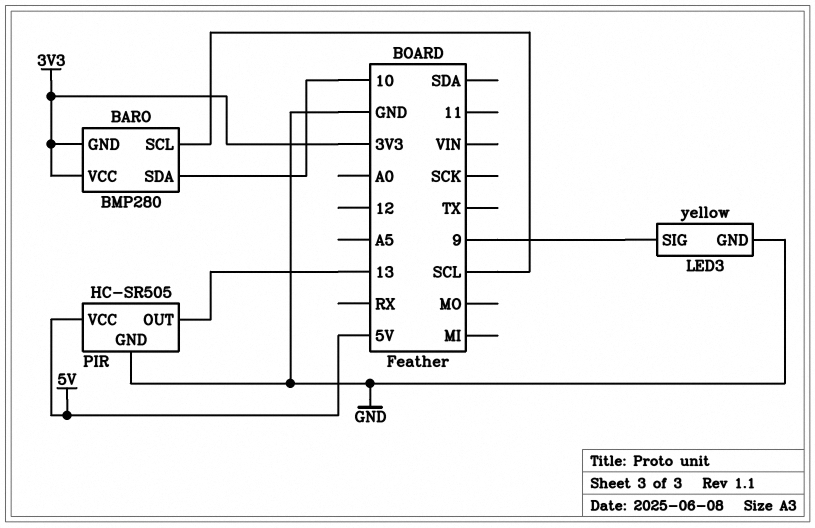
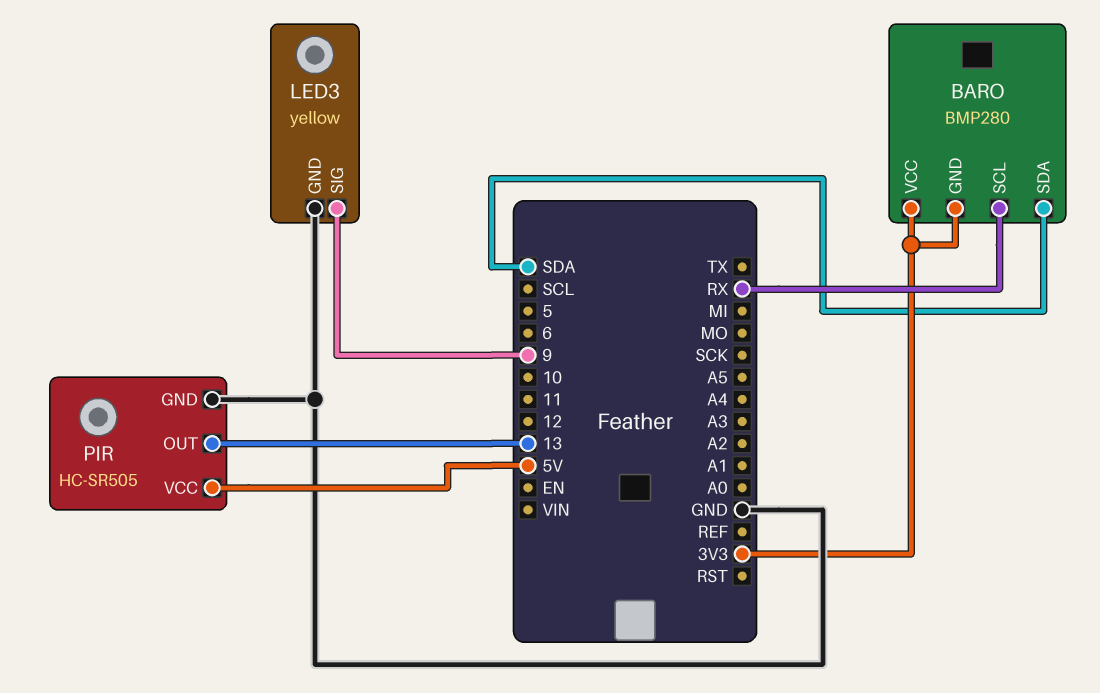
BARO pin SCL: SCL -> RX
BARO pin SDA: 10 -> SDA

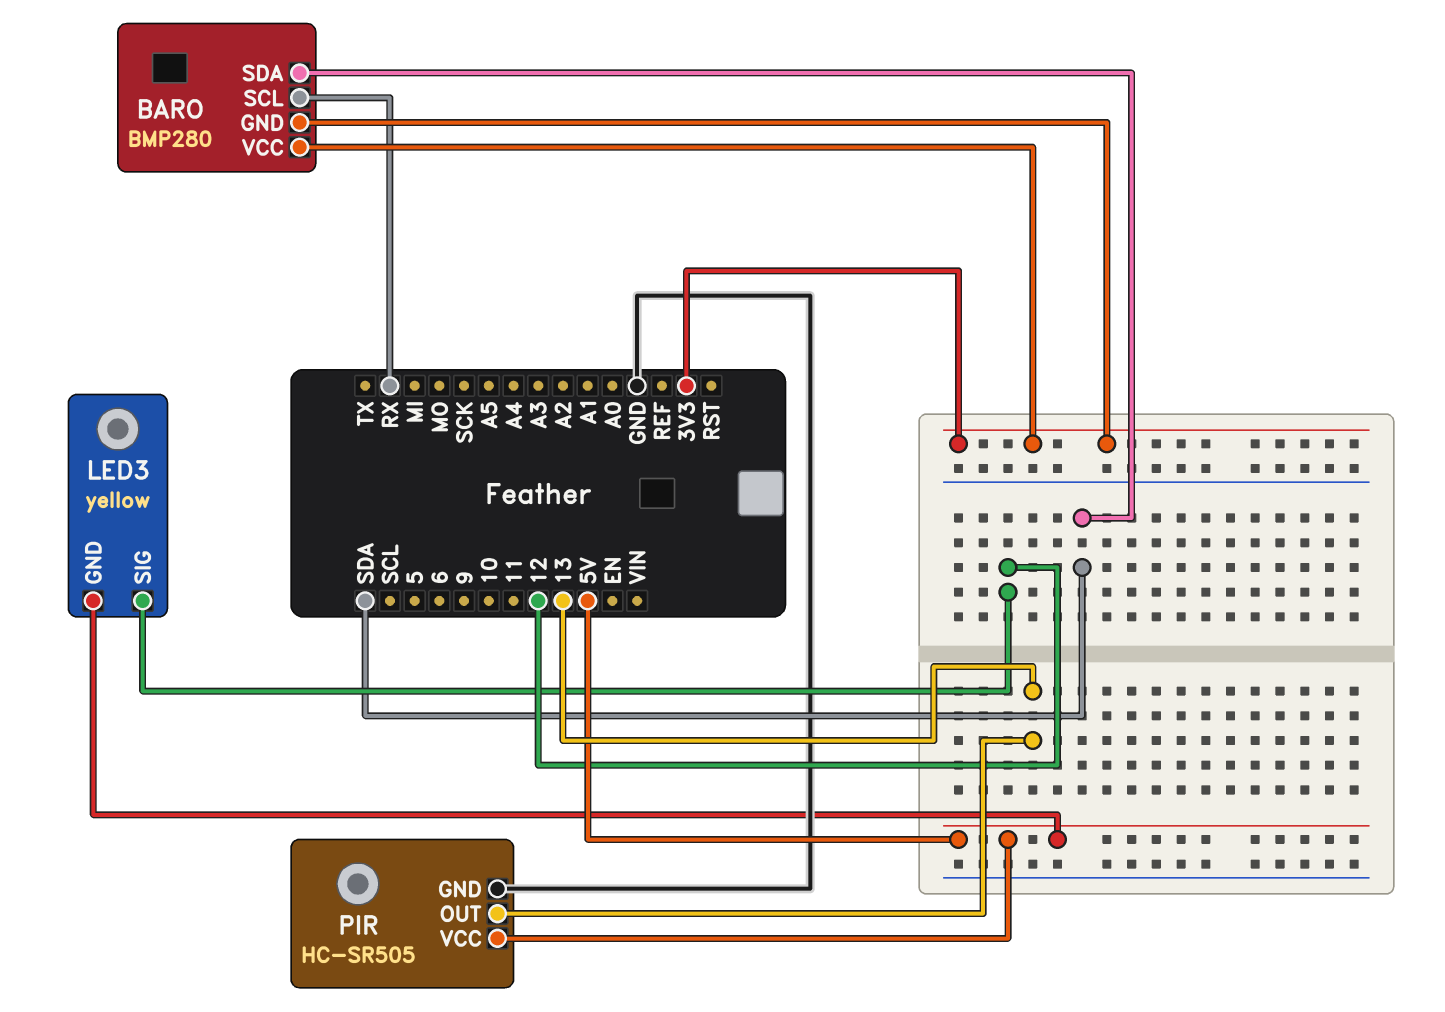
LED3 pin GND: GND -> 5V
LED3 pin SIG: 9 -> 12

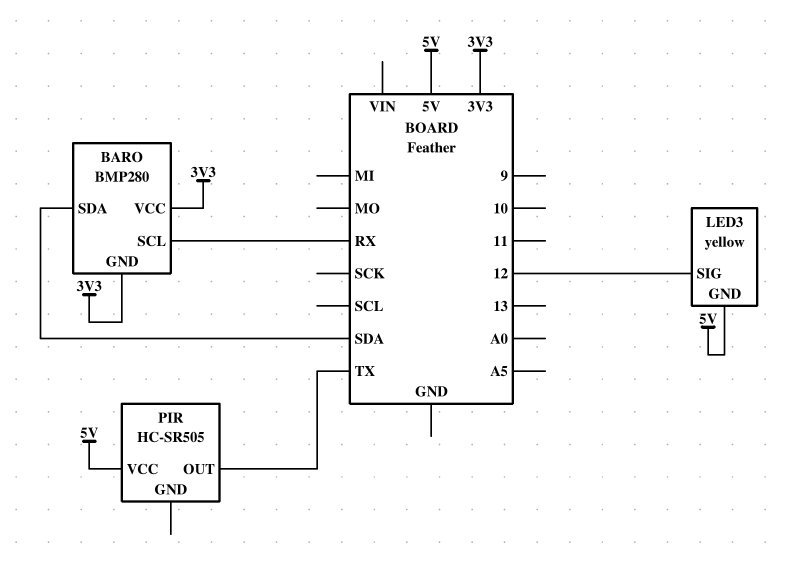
PIR pin GND: GND -> none
PIR pin OUT: 13 -> TX

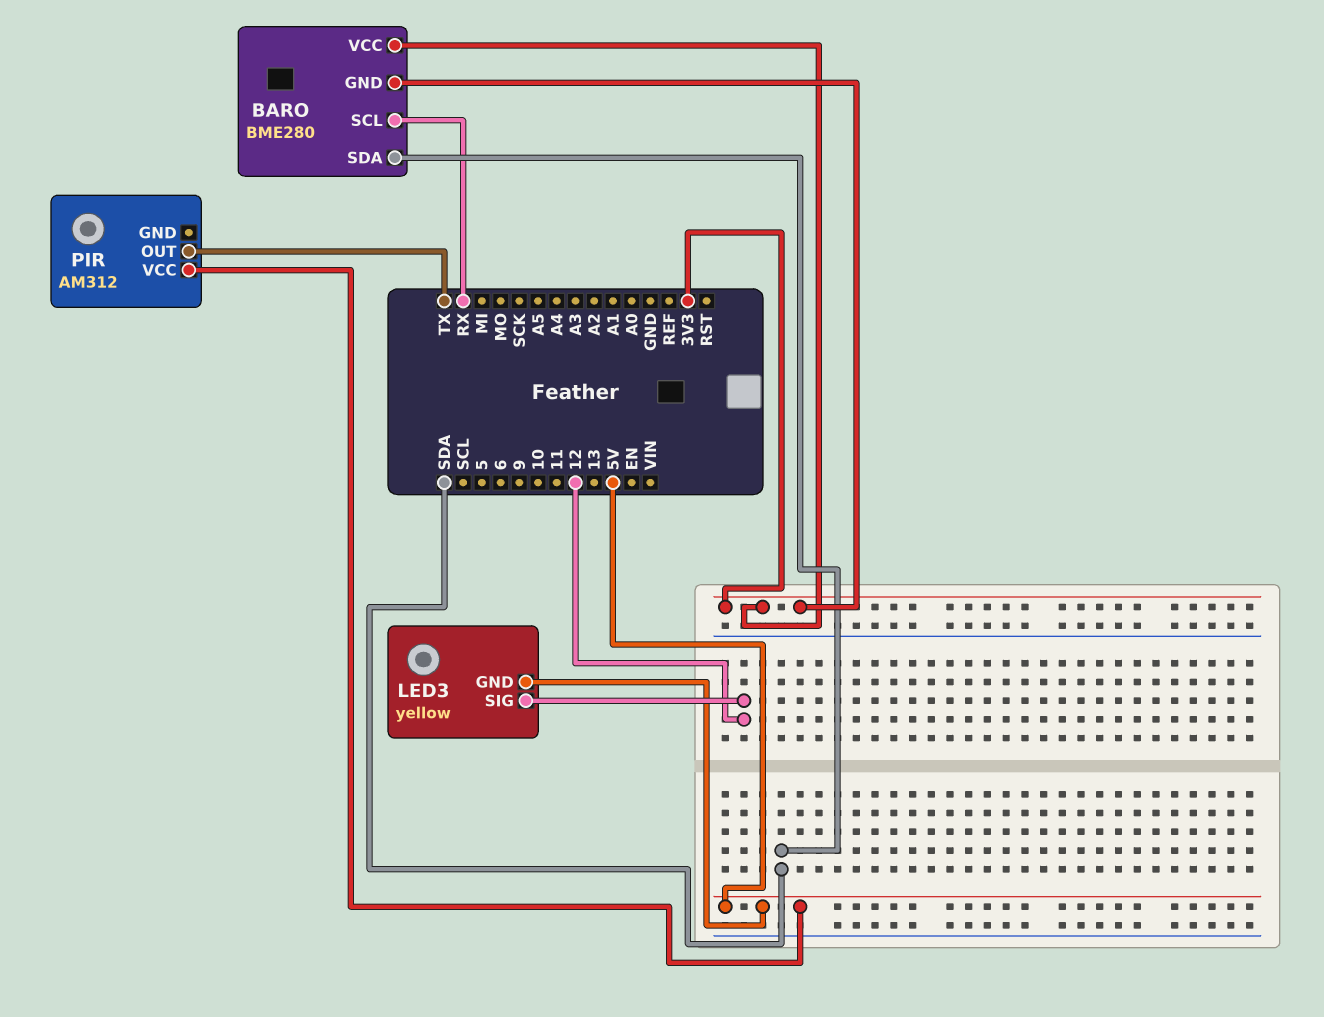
BARO: BMP280 -> BME280
PIR: HC-SR505 -> AM312

